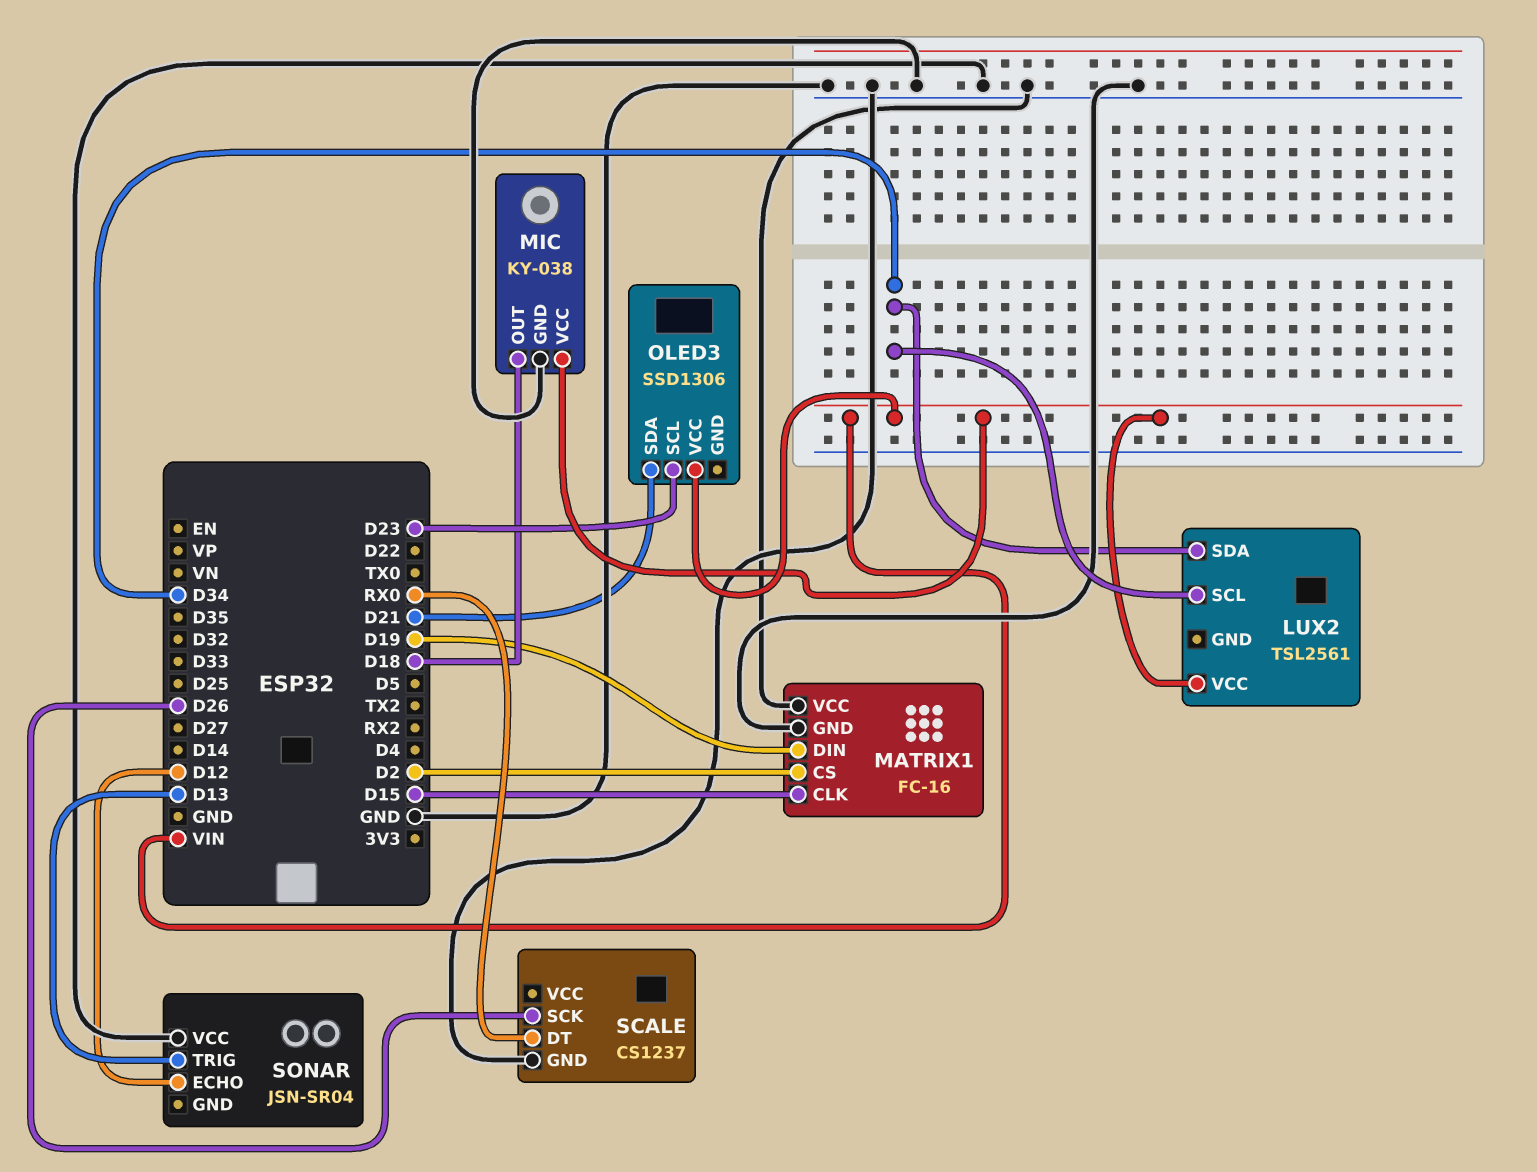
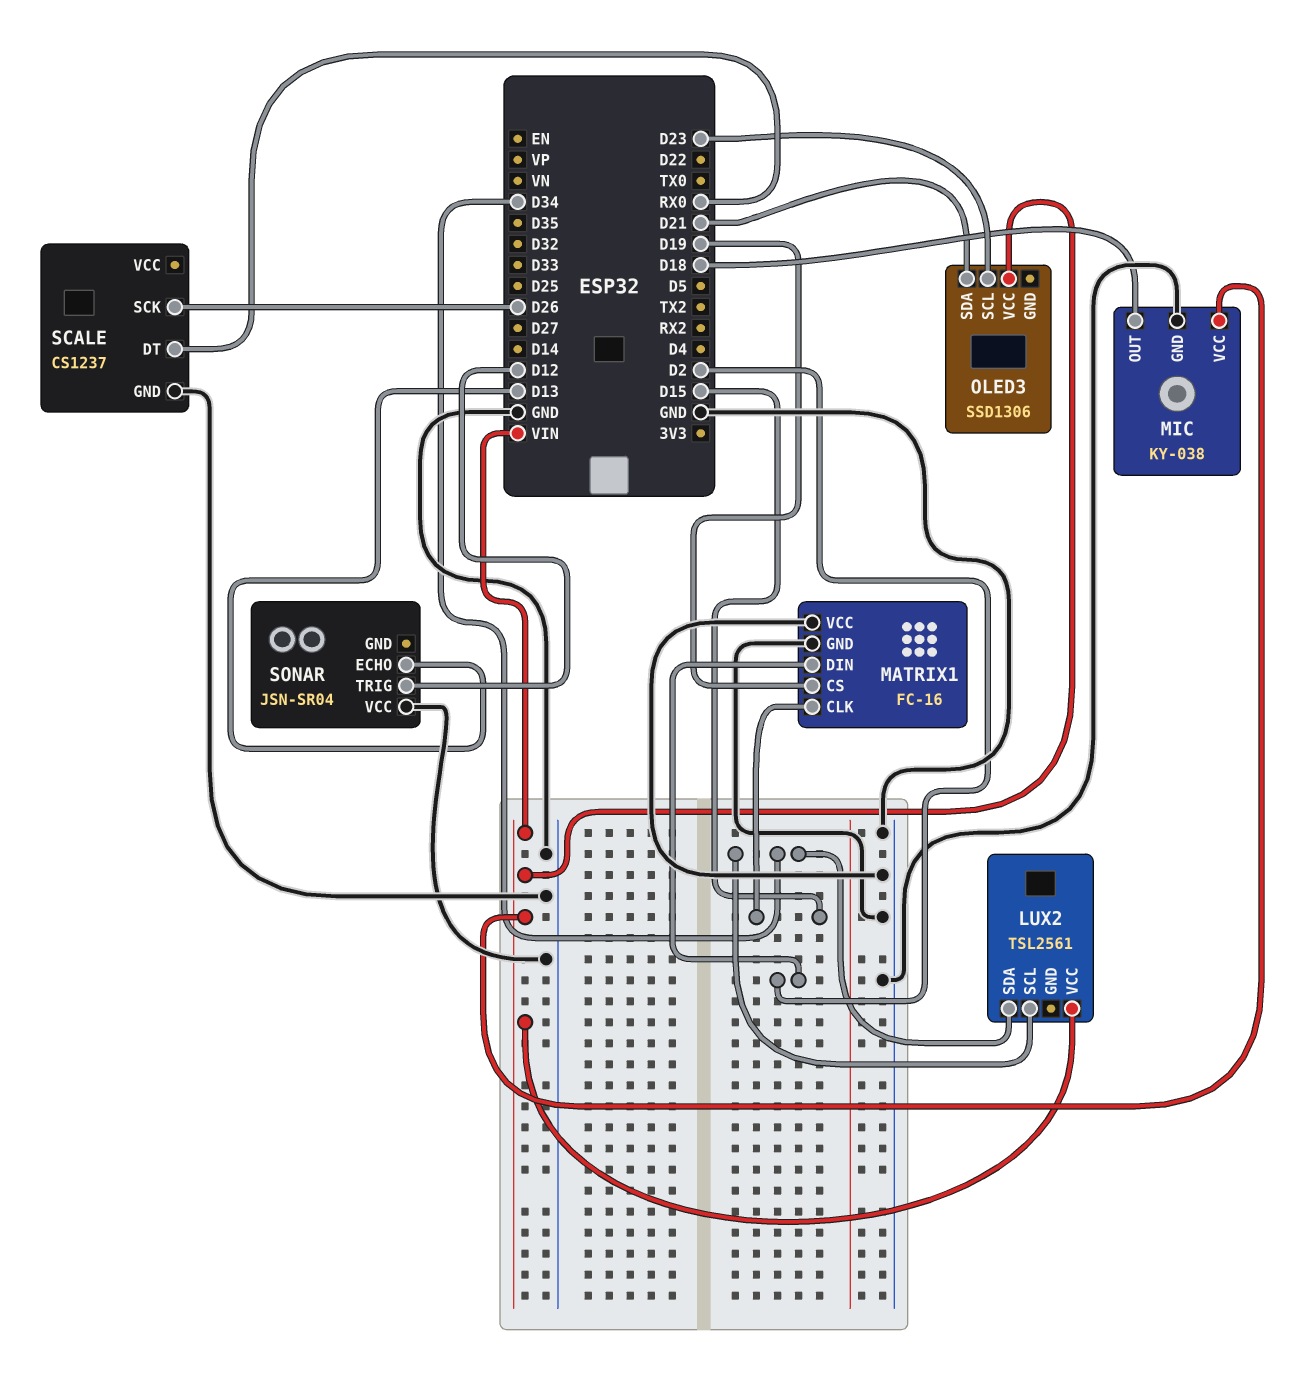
MATRIX1 pin CS: D2 -> D19
MATRIX1 pin DIN: D19 -> D2
SONAR pin ECHO: D12 -> D13
SONAR pin TRIG: D13 -> D12

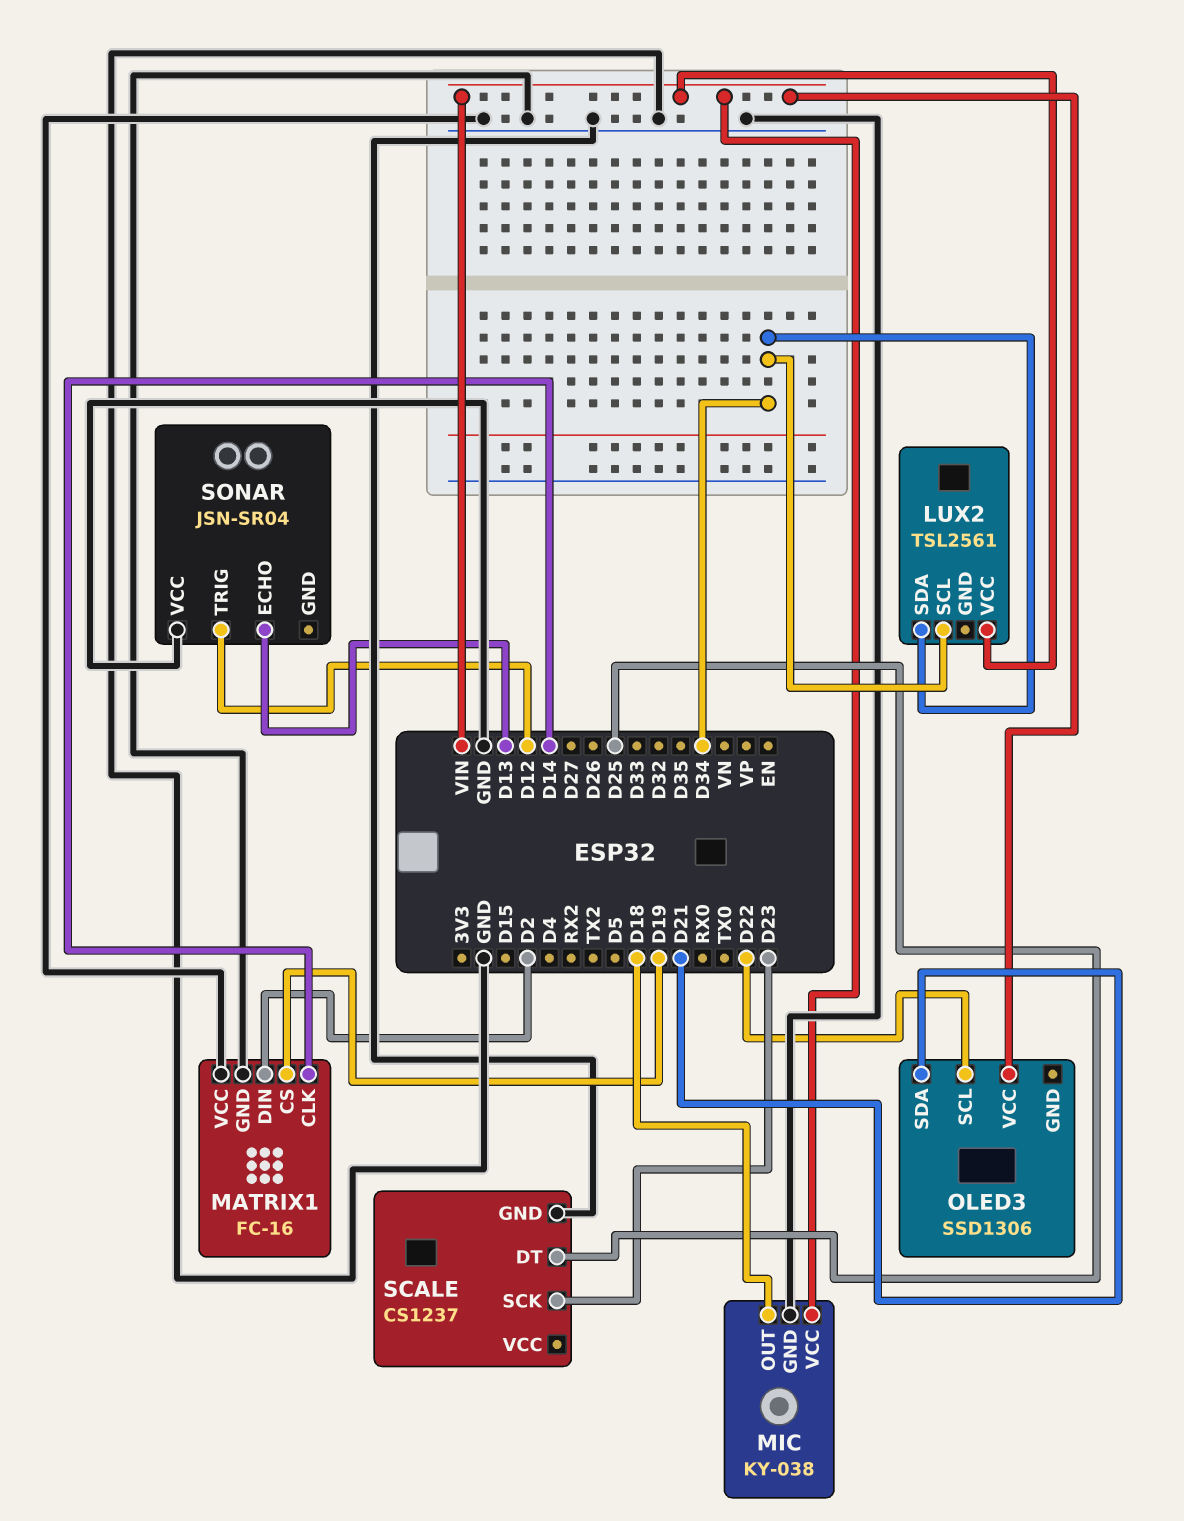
MATRIX1 pin CLK: D15 -> D14
OLED3 pin SCL: D23 -> D22
SCALE pin DT: RX0 -> D25
SCALE pin SCK: D26 -> D23

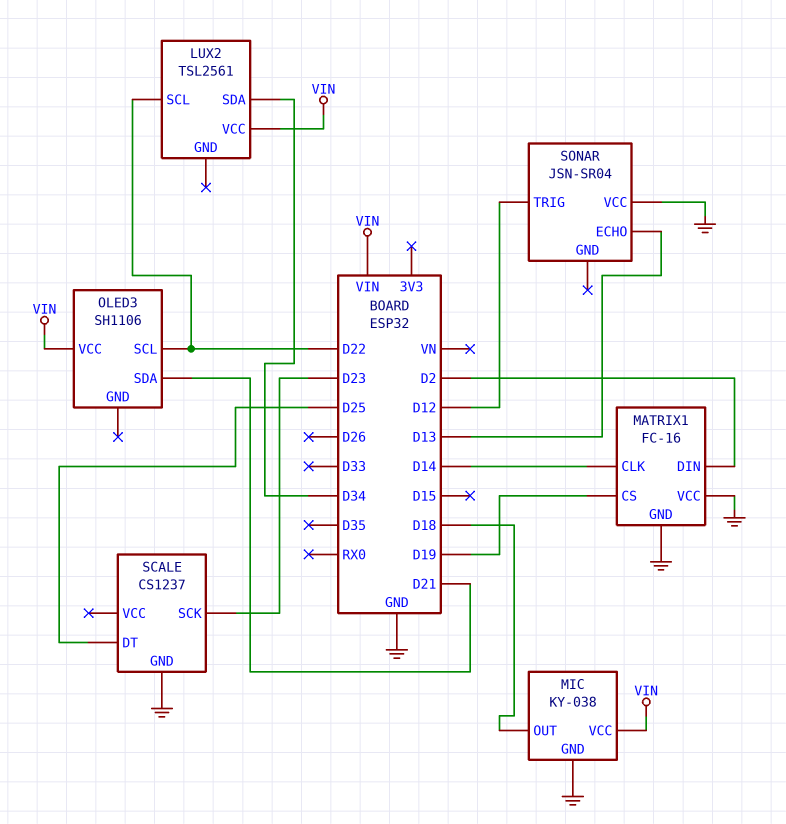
LUX2 pin SCL: D34 -> D22
OLED3: SSD1306 -> SH1106

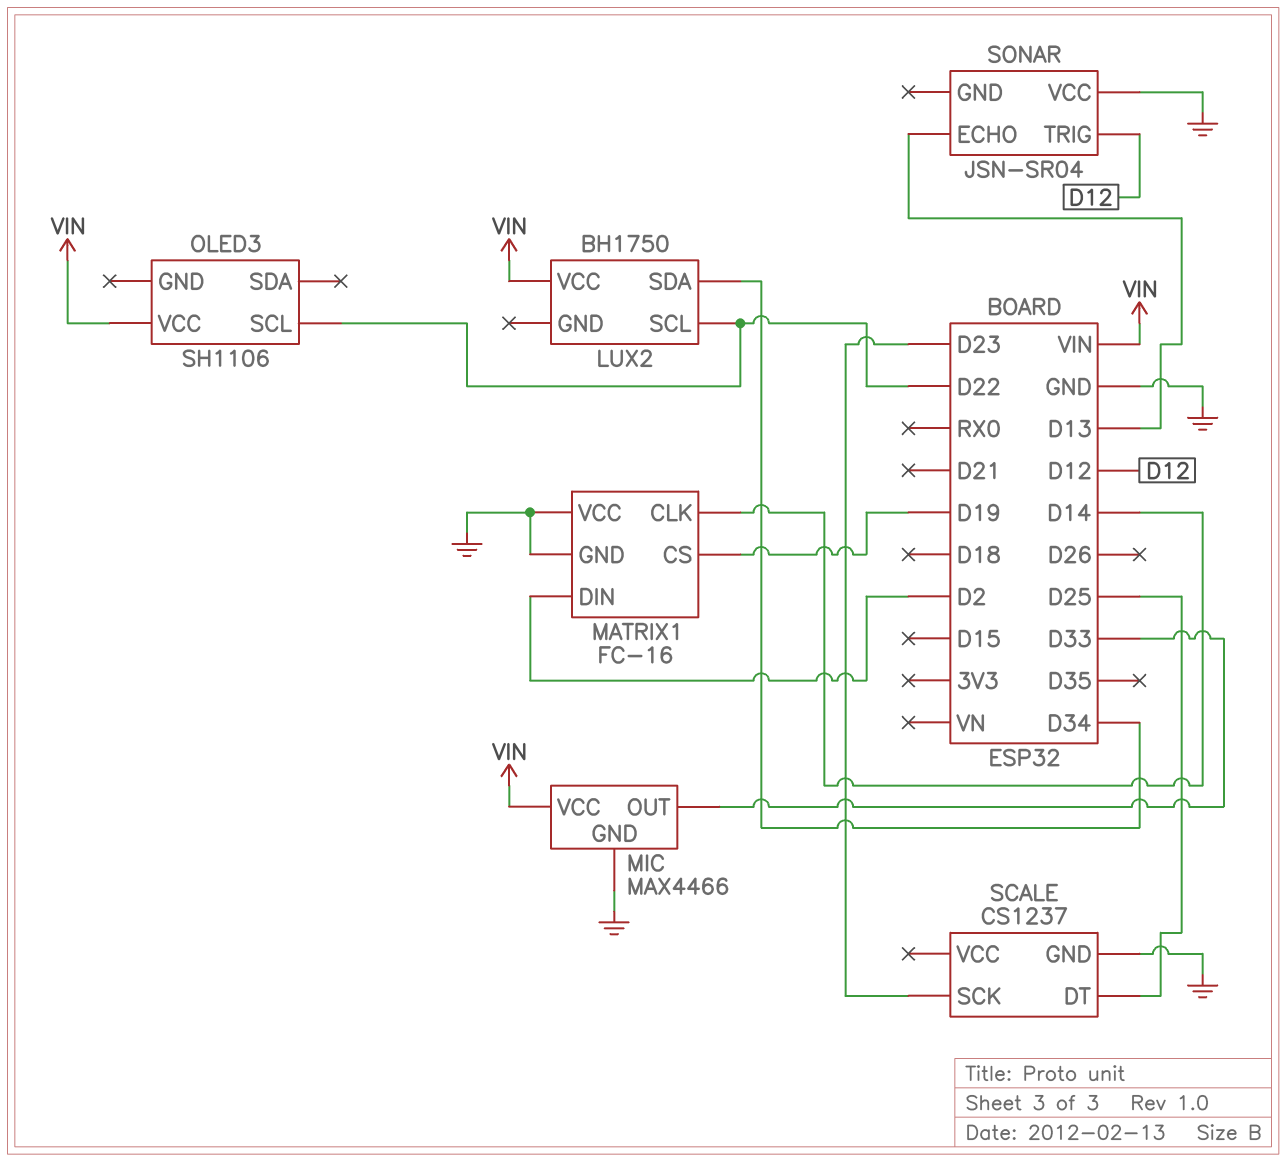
LUX2: TSL2561 -> BH1750
MIC: KY-038 -> MAX4466
MIC pin OUT: D18 -> D33
OLED3 pin SDA: D21 -> none

